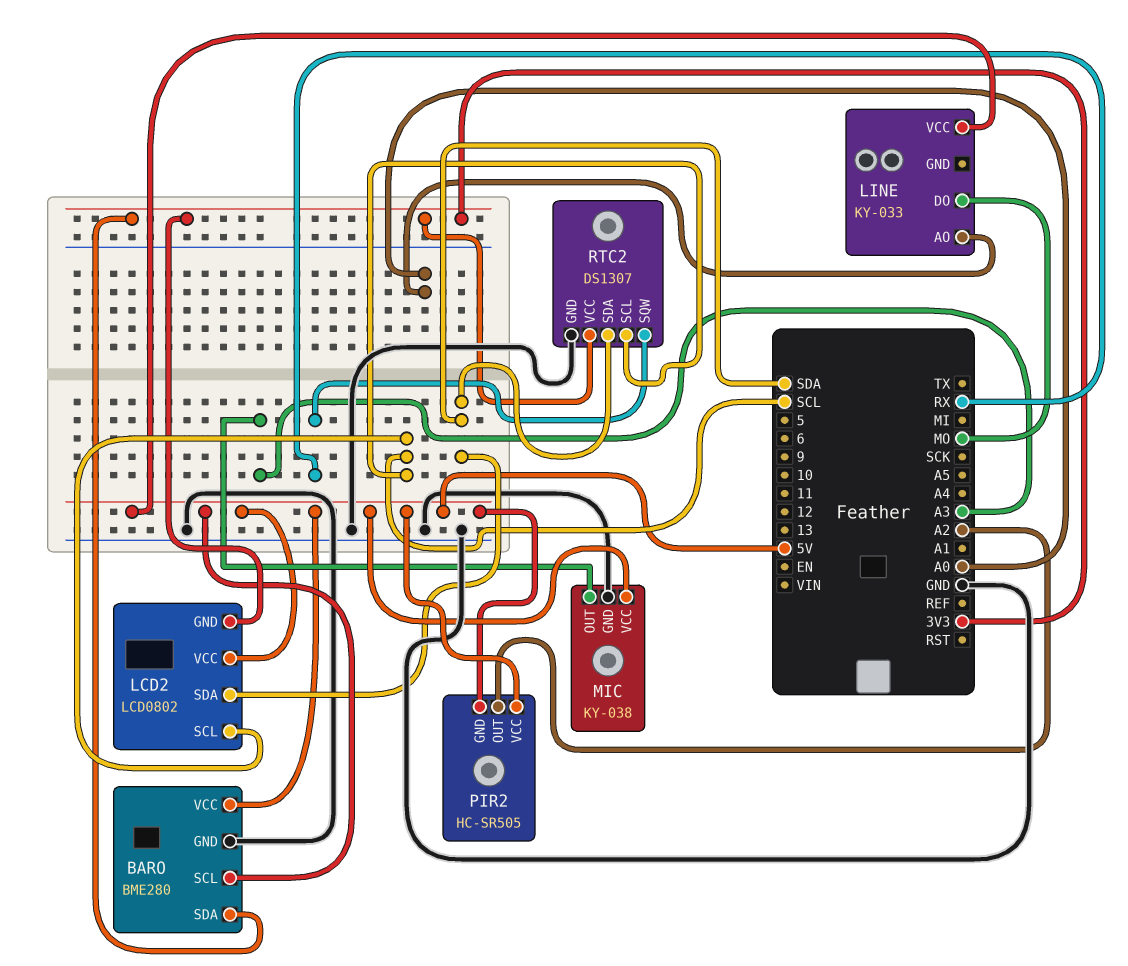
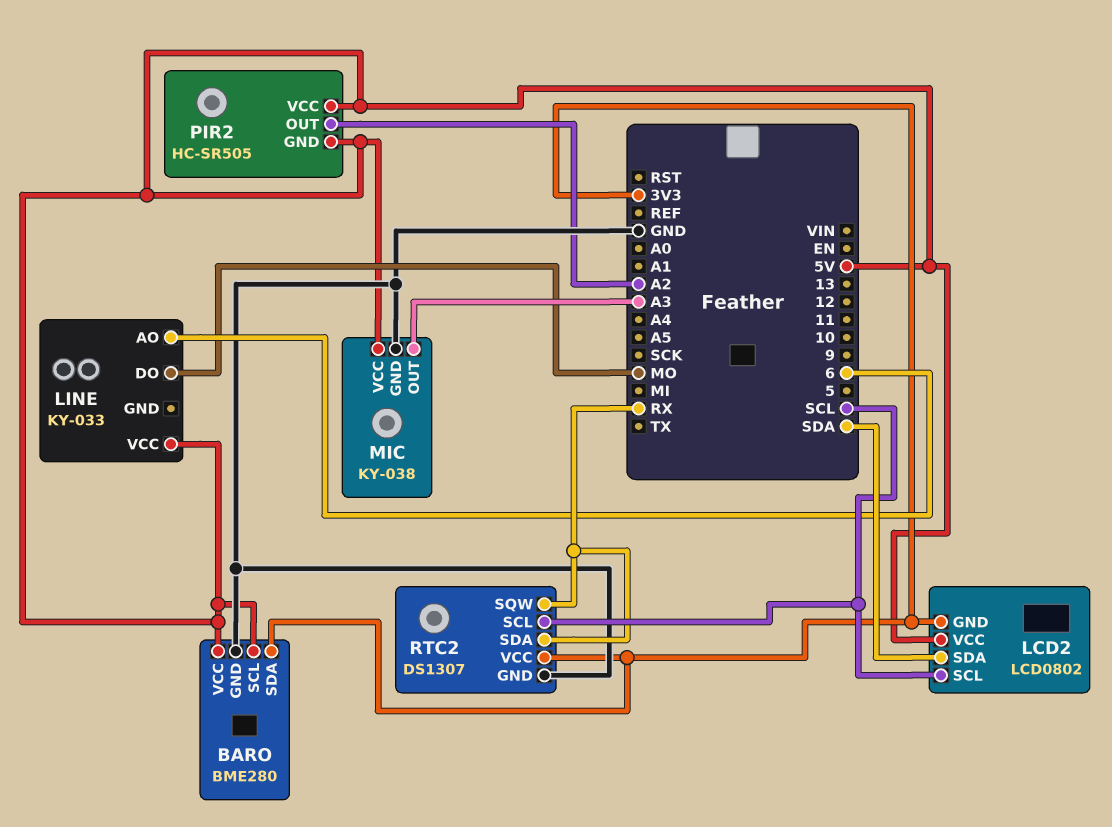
LINE pin AO: A0 -> 6
RTC2 pin SDA: SDA -> RX

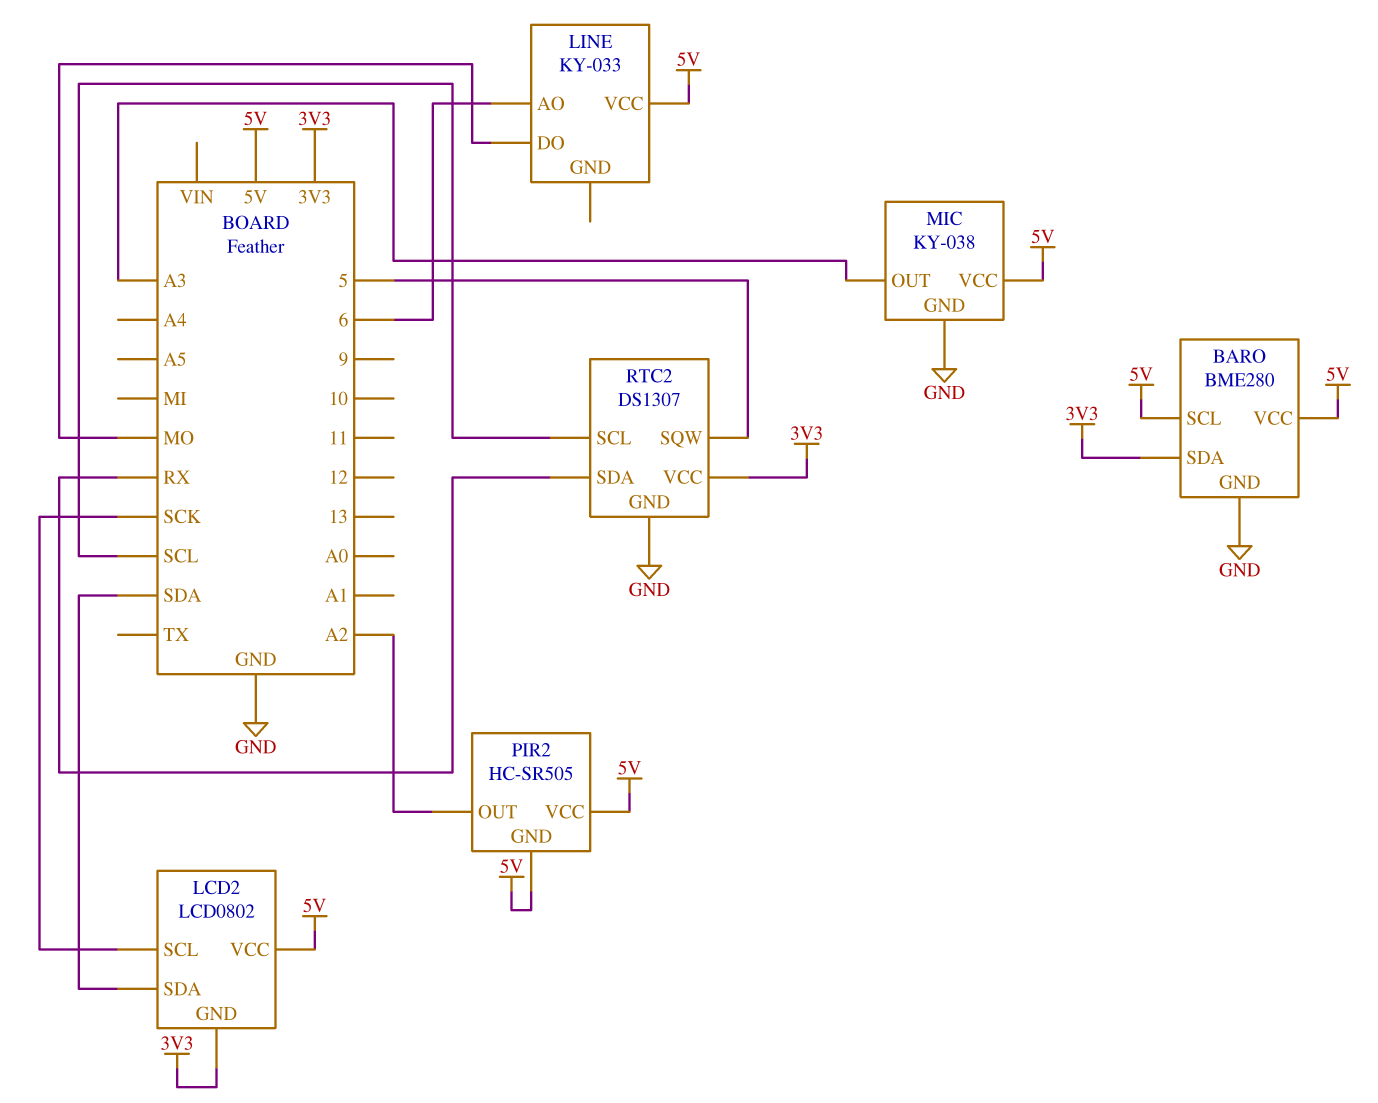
LCD2 pin SCL: SCL -> SCK
RTC2 pin SQW: RX -> 5

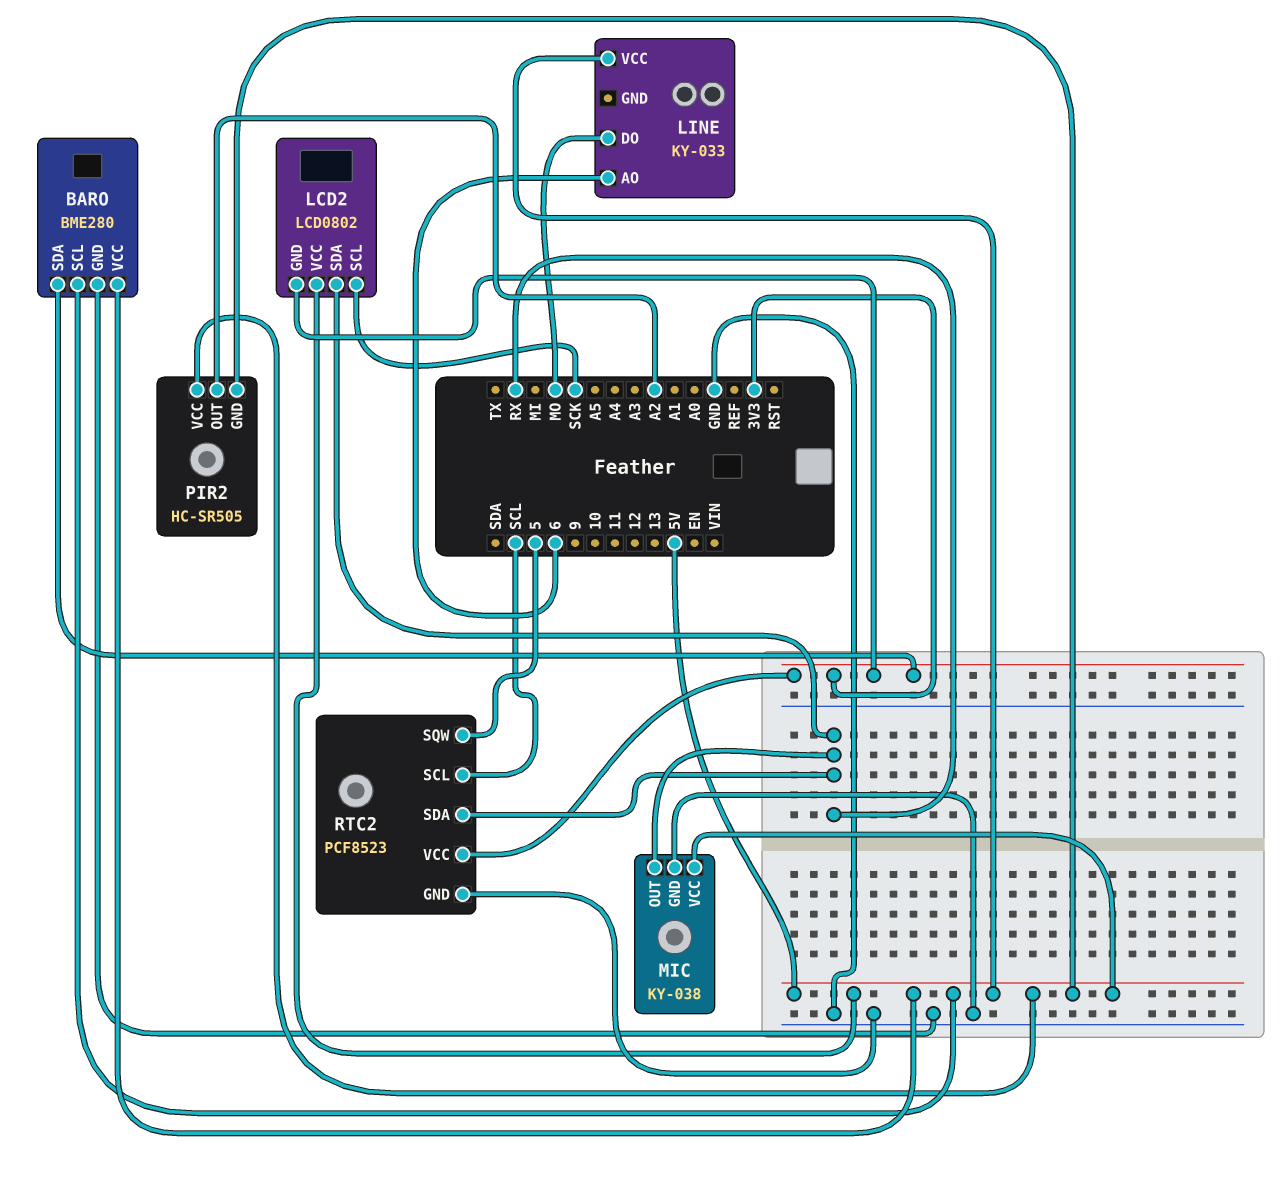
LCD2 pin SDA: SDA -> RX
MIC pin OUT: A3 -> RX
RTC2: DS1307 -> PCF8523

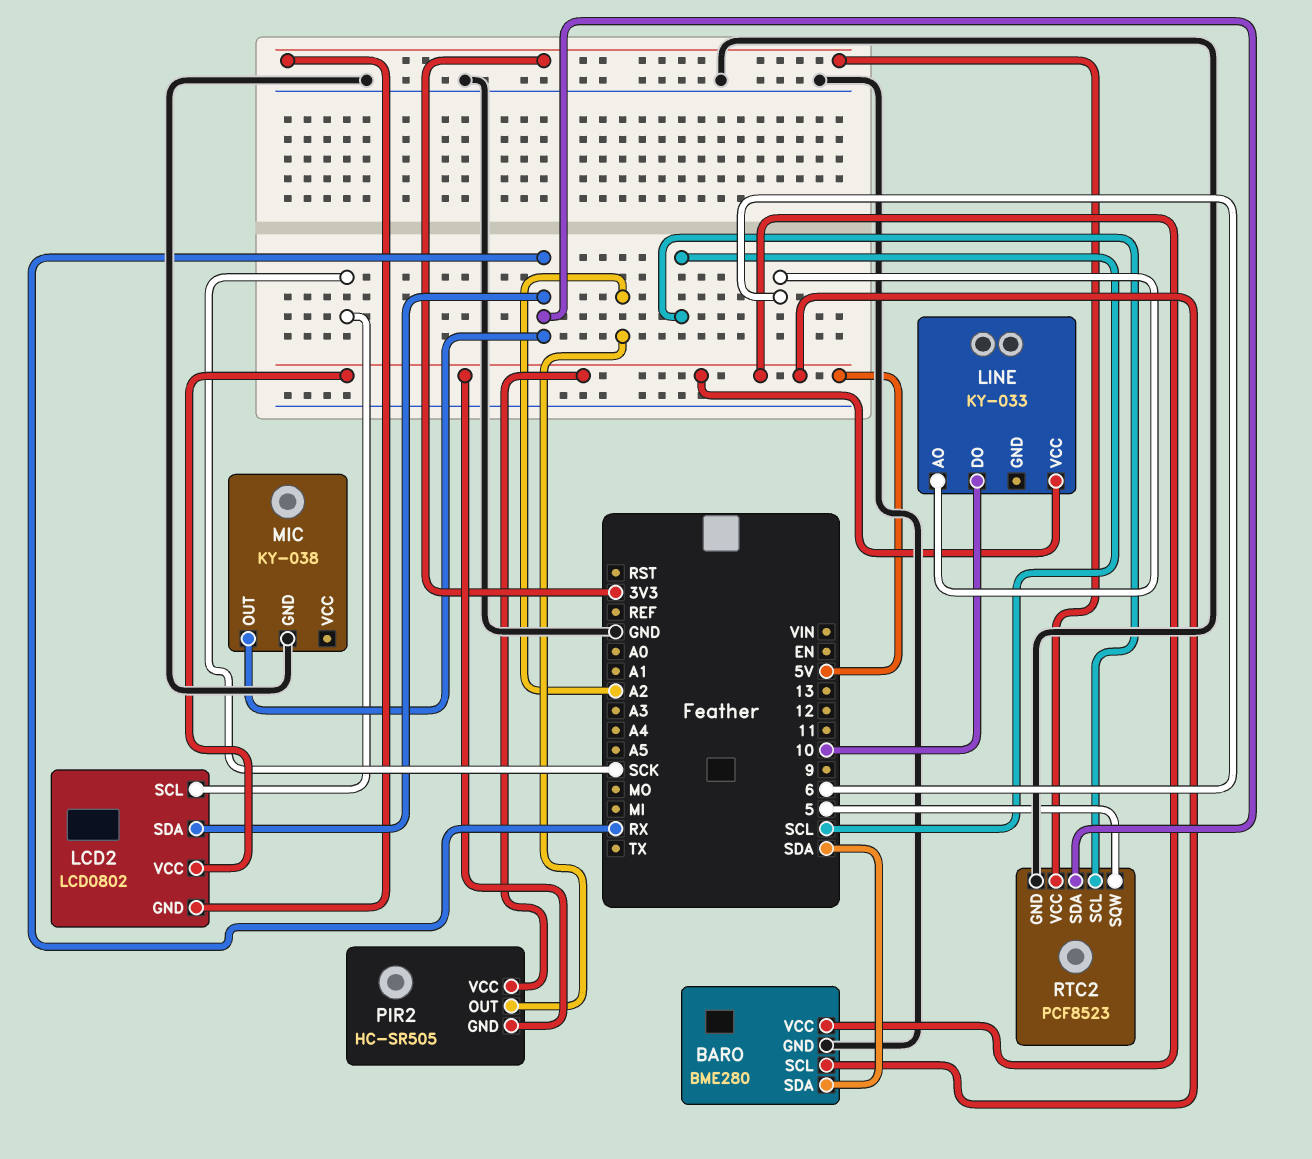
BARO pin SDA: 3V3 -> SDA
LINE pin DO: MO -> 10
MIC pin VCC: 5V -> none

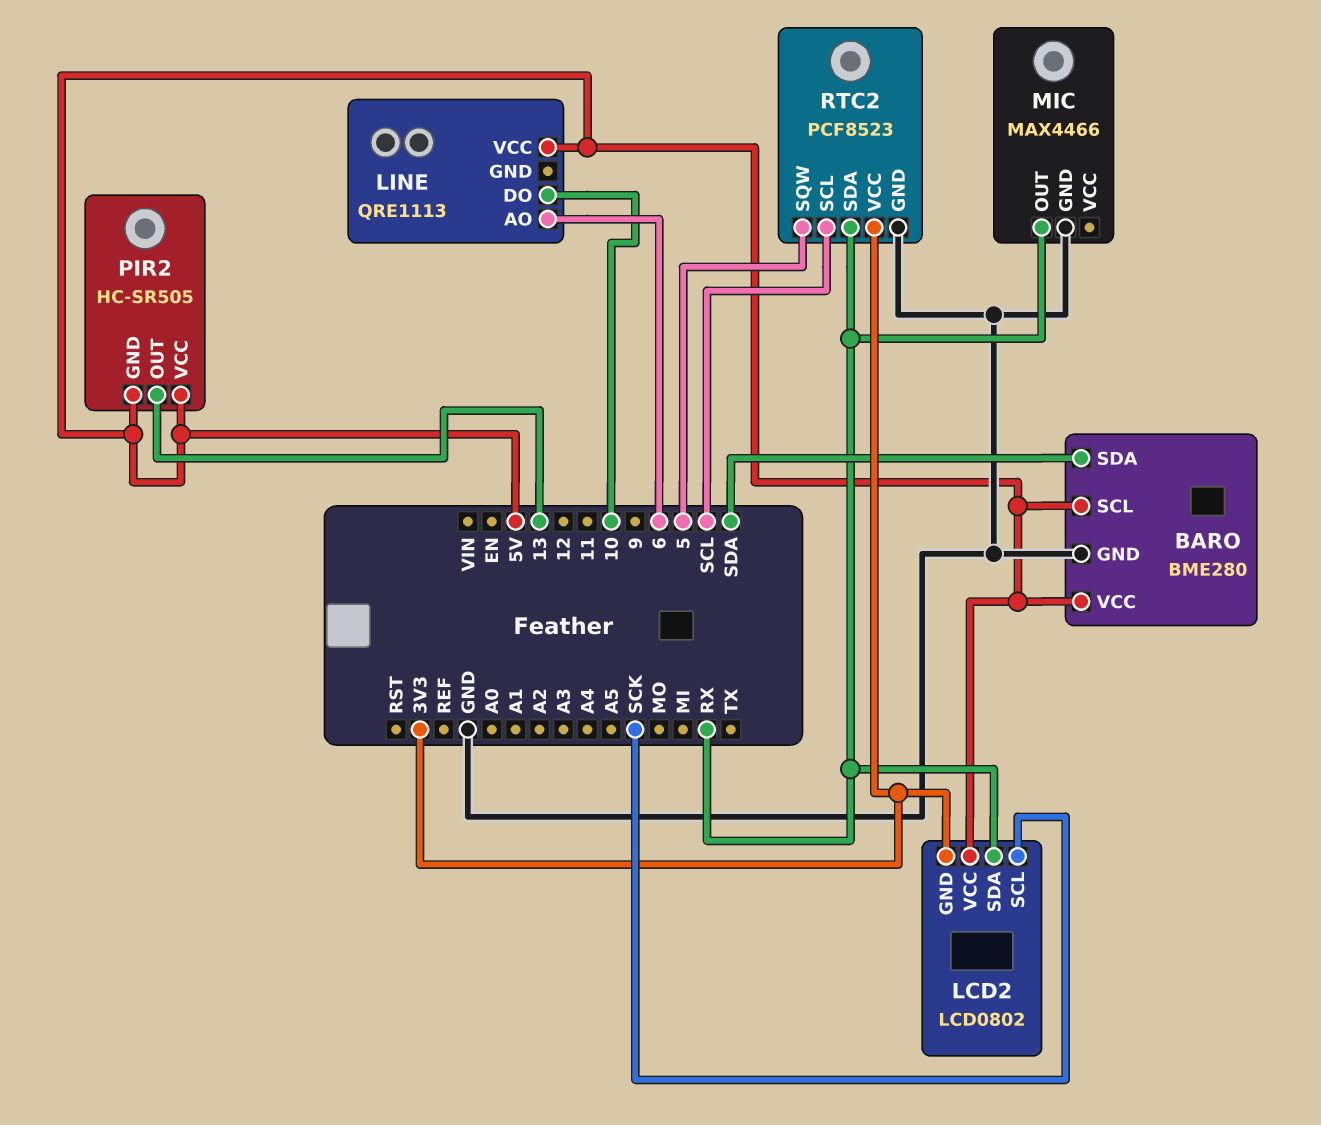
LINE: KY-033 -> QRE1113
MIC: KY-038 -> MAX4466
PIR2 pin OUT: A2 -> 13

